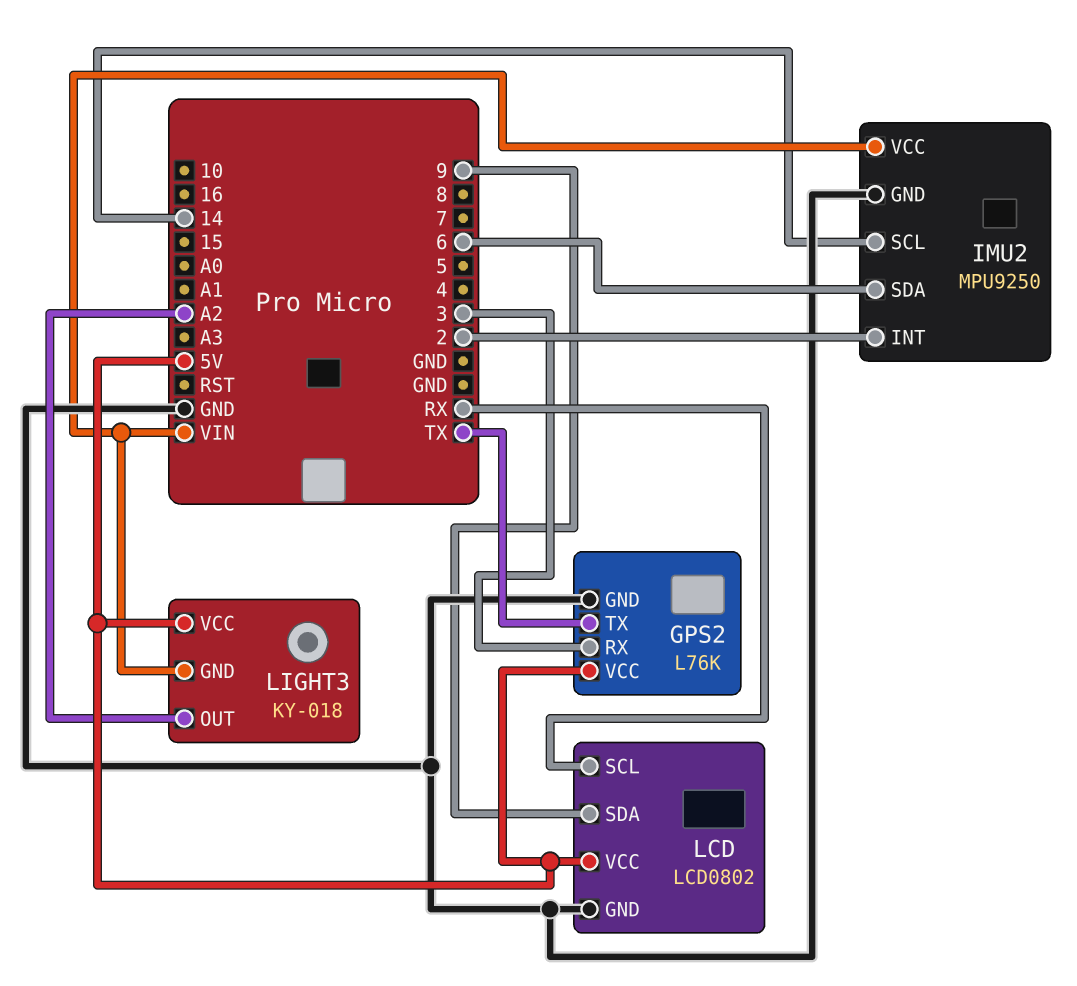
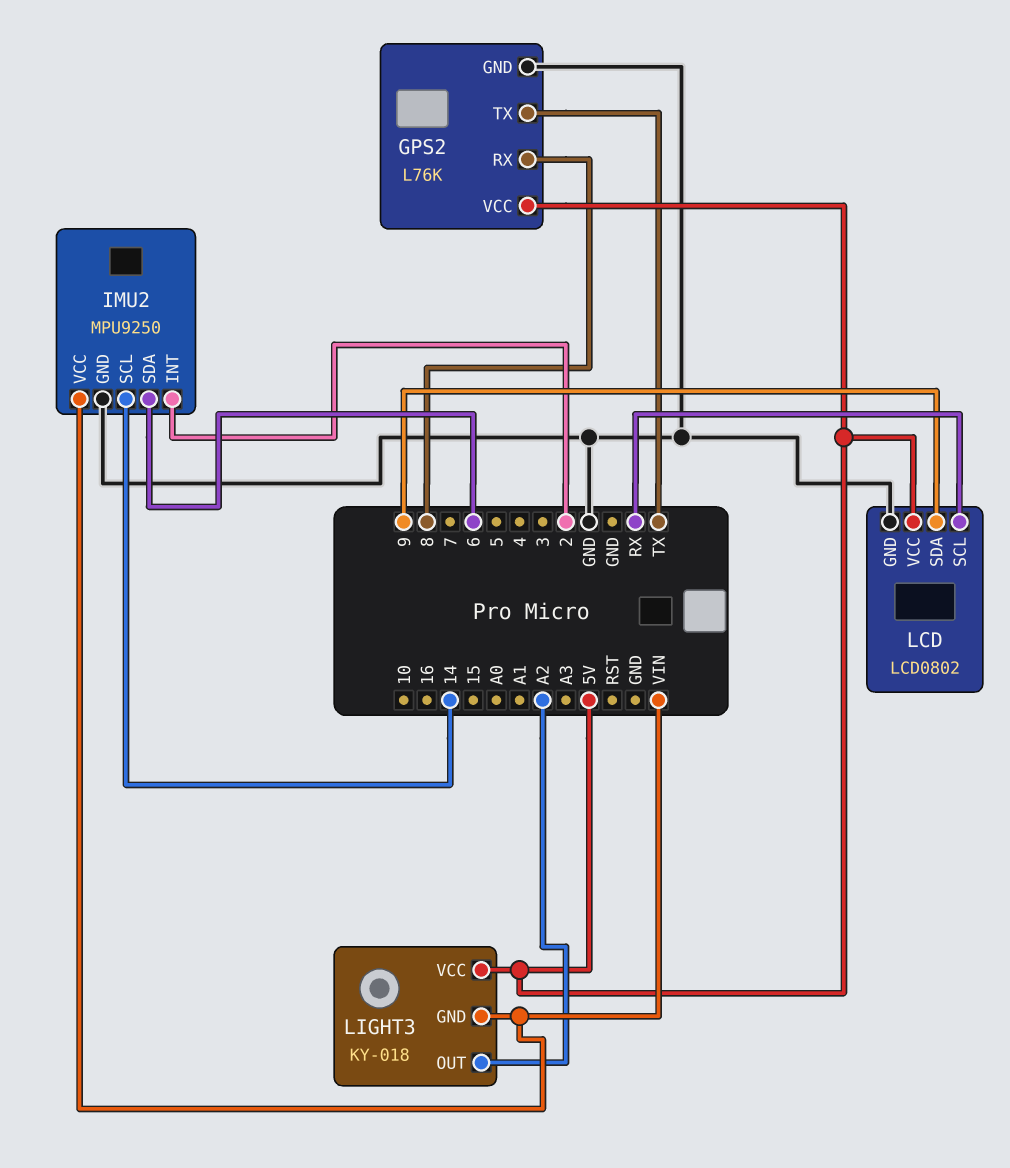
GPS2 pin RX: 3 -> 8

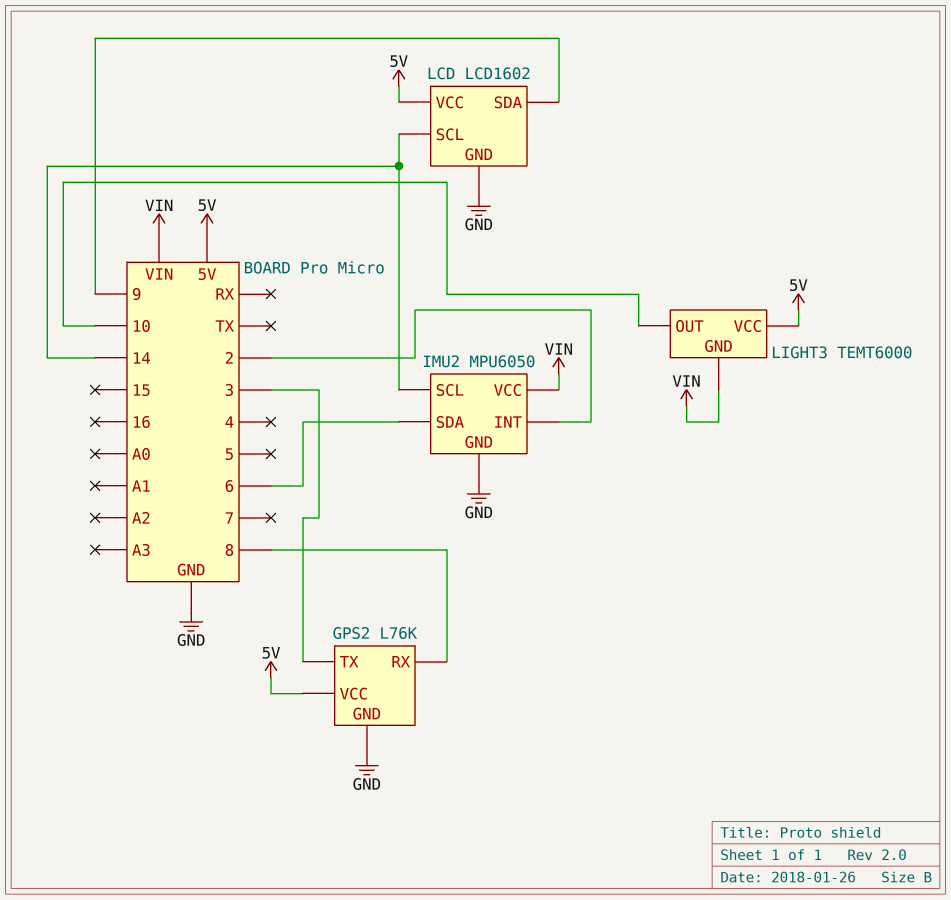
GPS2 pin TX: TX -> 3
IMU2: MPU9250 -> MPU6050
LCD: LCD0802 -> LCD1602
LCD pin SCL: RX -> 14
LIGHT3: KY-018 -> TEMT6000
LIGHT3 pin OUT: A2 -> 10

